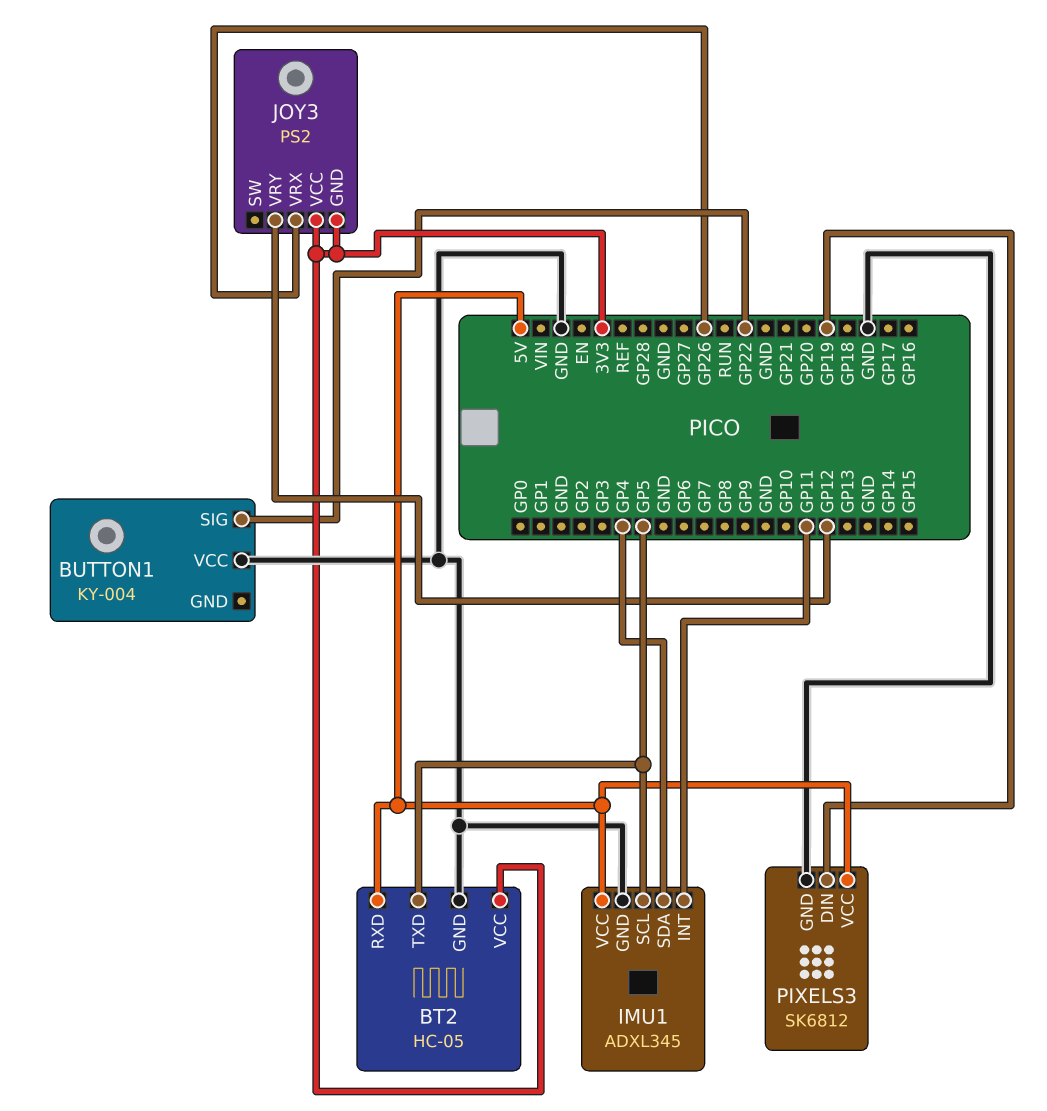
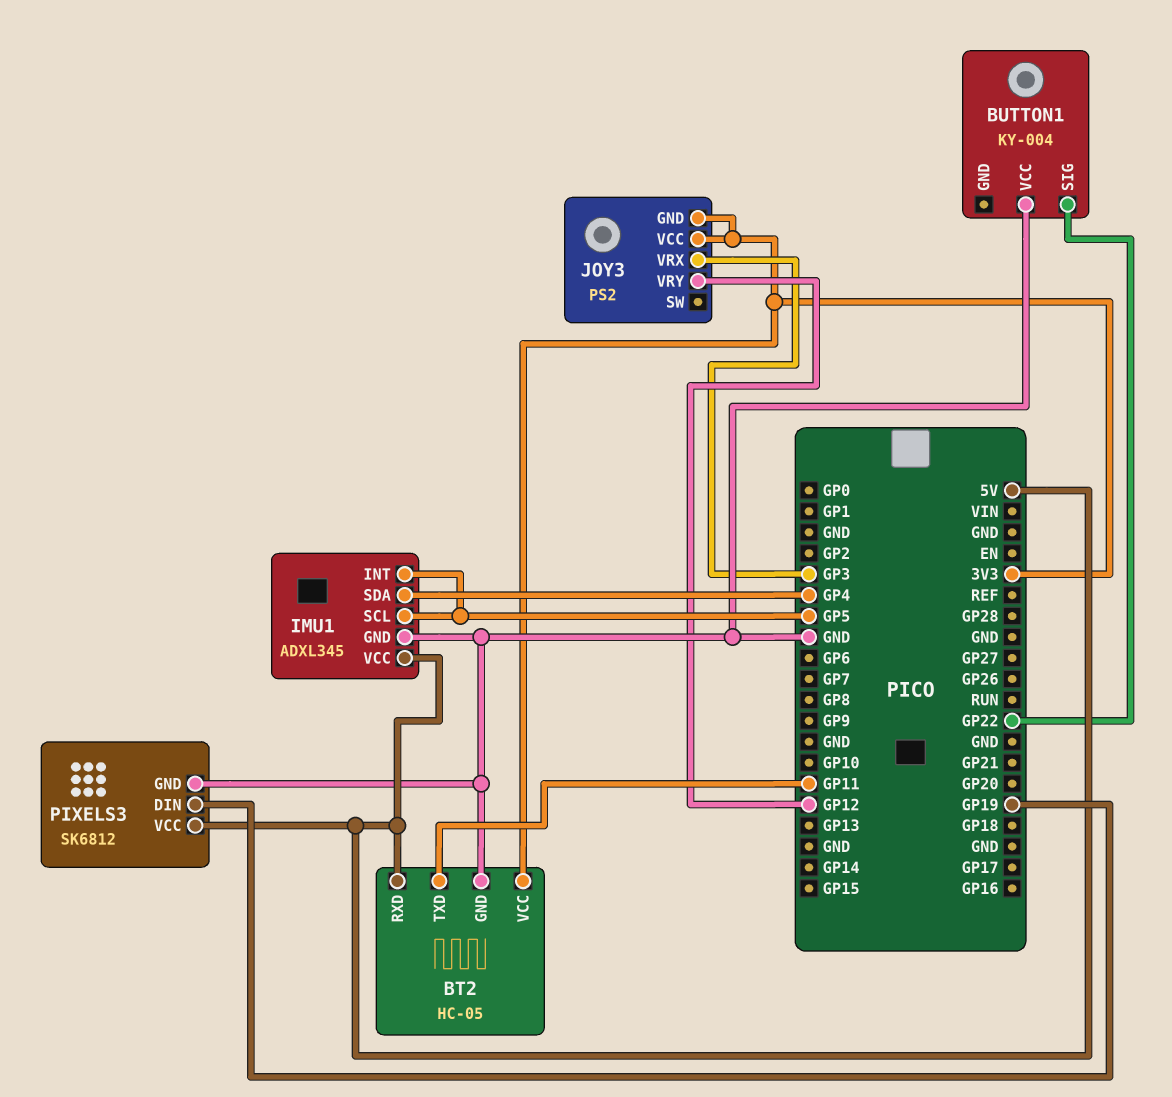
BT2 pin TXD: GP5 -> GP11
IMU1 pin INT: GP11 -> GP5
JOY3 pin VRX: GP26 -> GP3

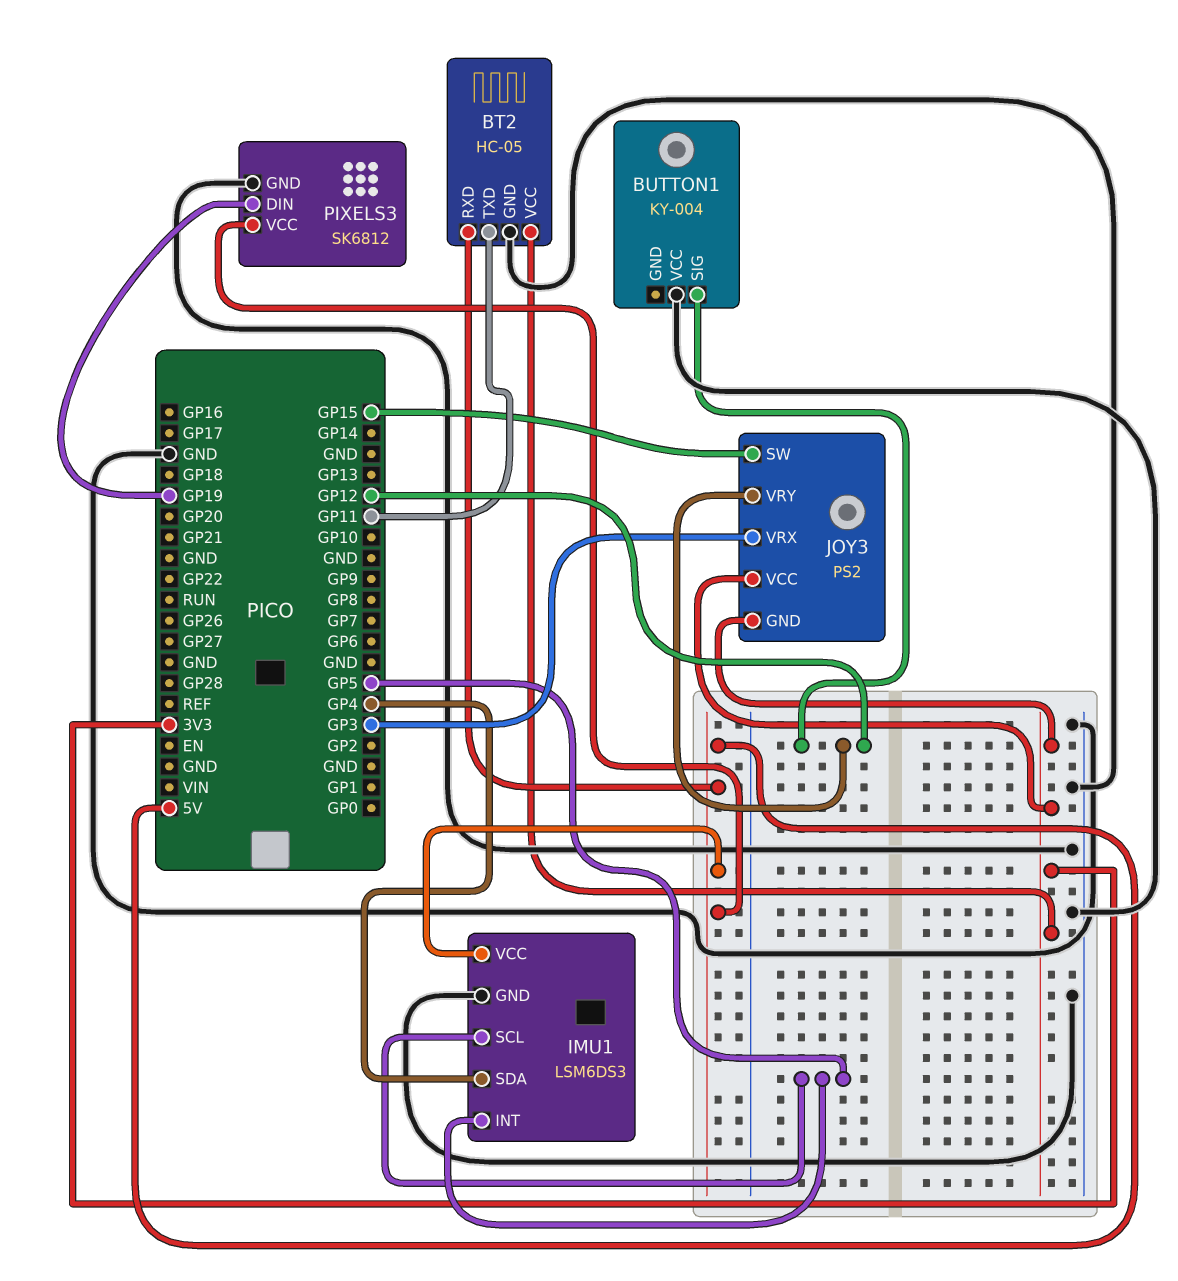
BUTTON1 pin SIG: GP22 -> GP12
IMU1: ADXL345 -> LSM6DS3
JOY3 pin SW: none -> GP15

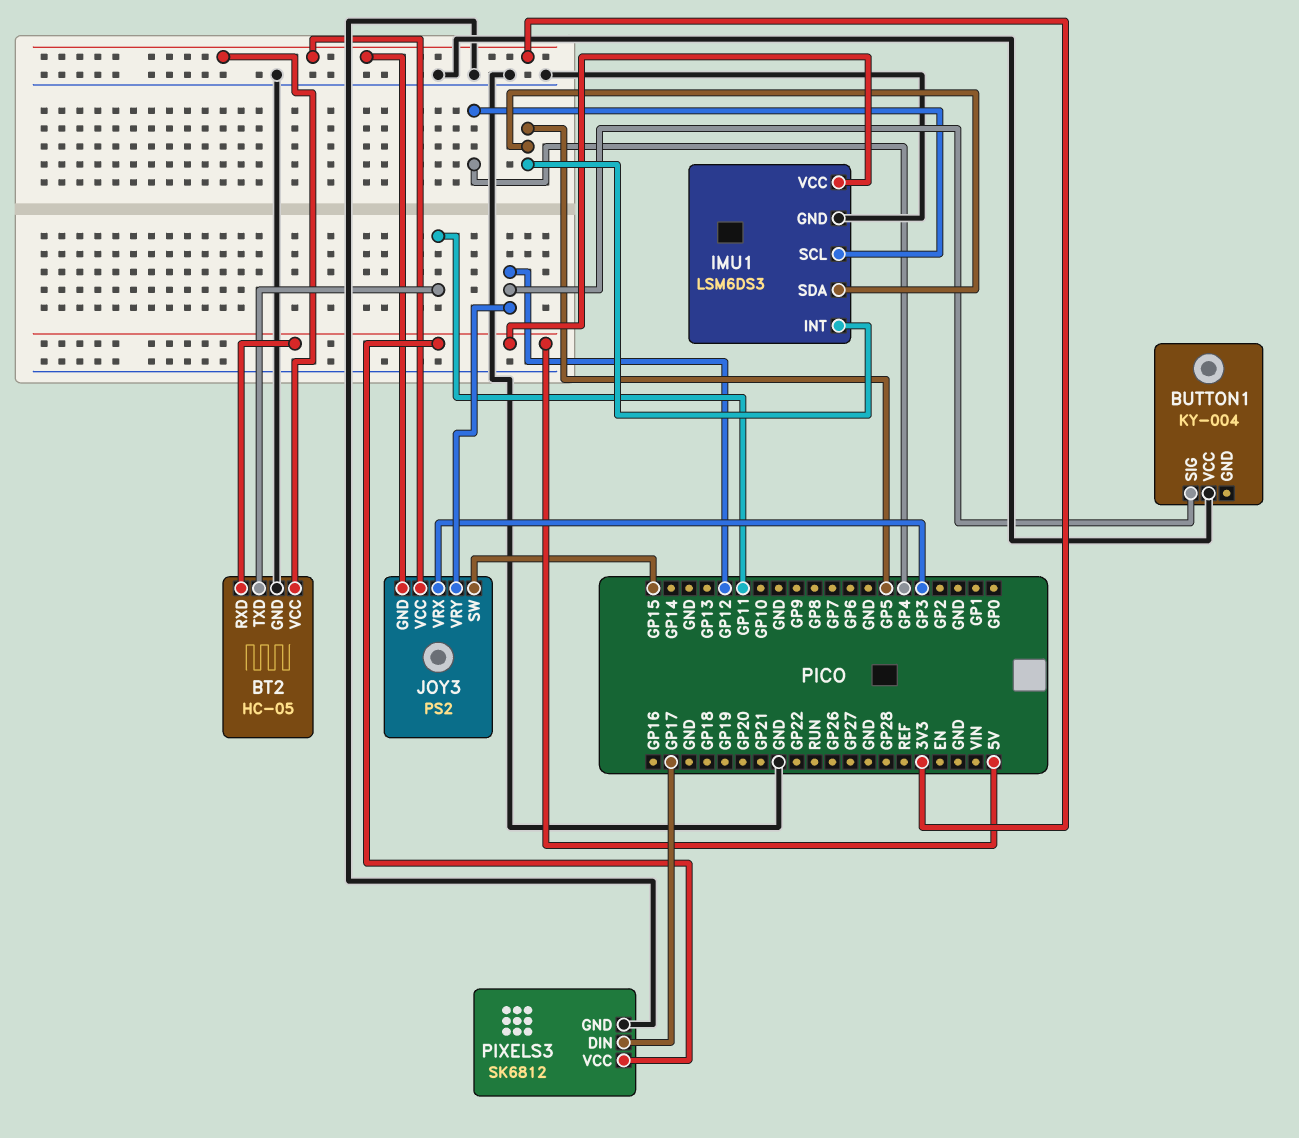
IMU1 pin SCL: GP5 -> GP4
IMU1 pin SDA: GP4 -> GP5
PIXELS3 pin DIN: GP19 -> GP17

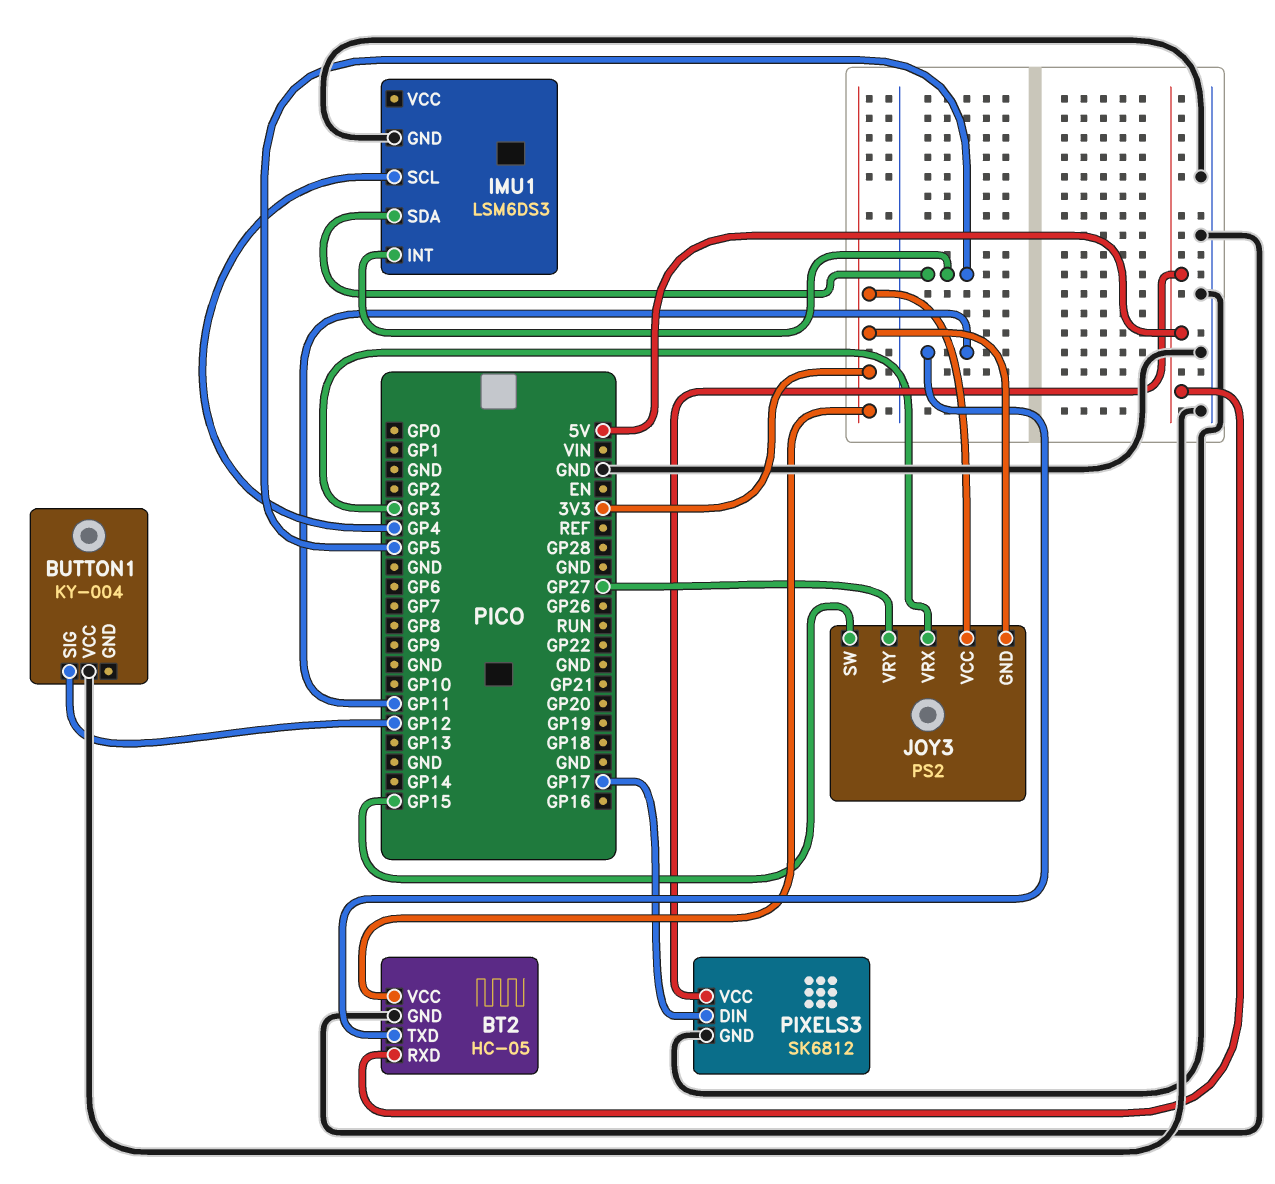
IMU1 pin VCC: 5V -> none
JOY3 pin VRY: GP12 -> GP27

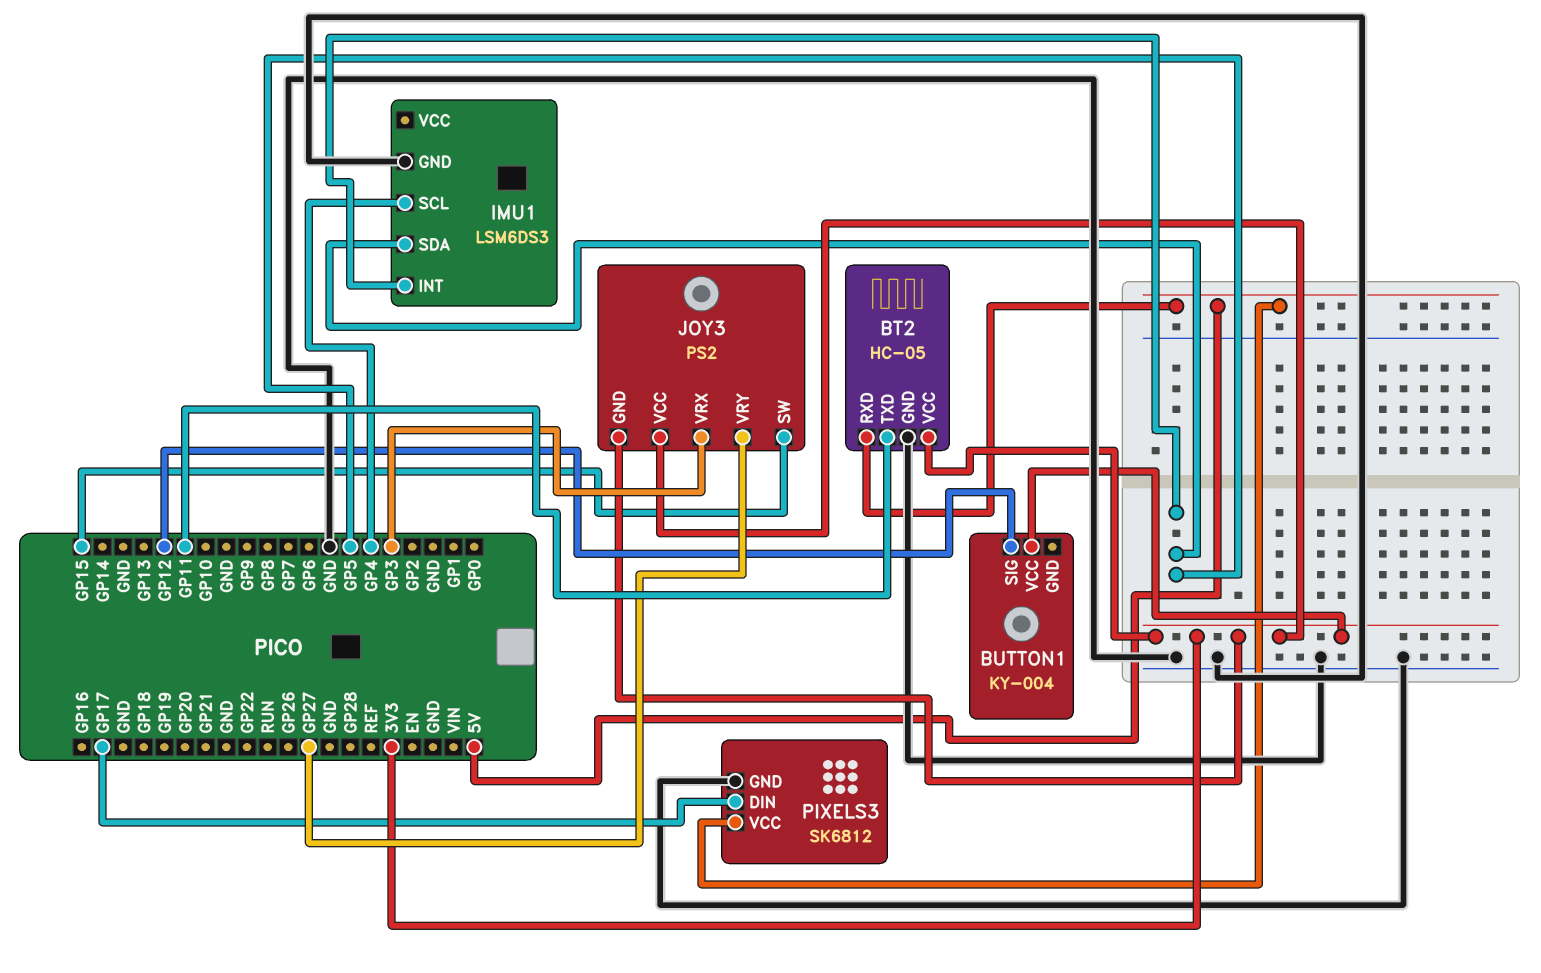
BUTTON1 pin VCC: GND -> 3V3

